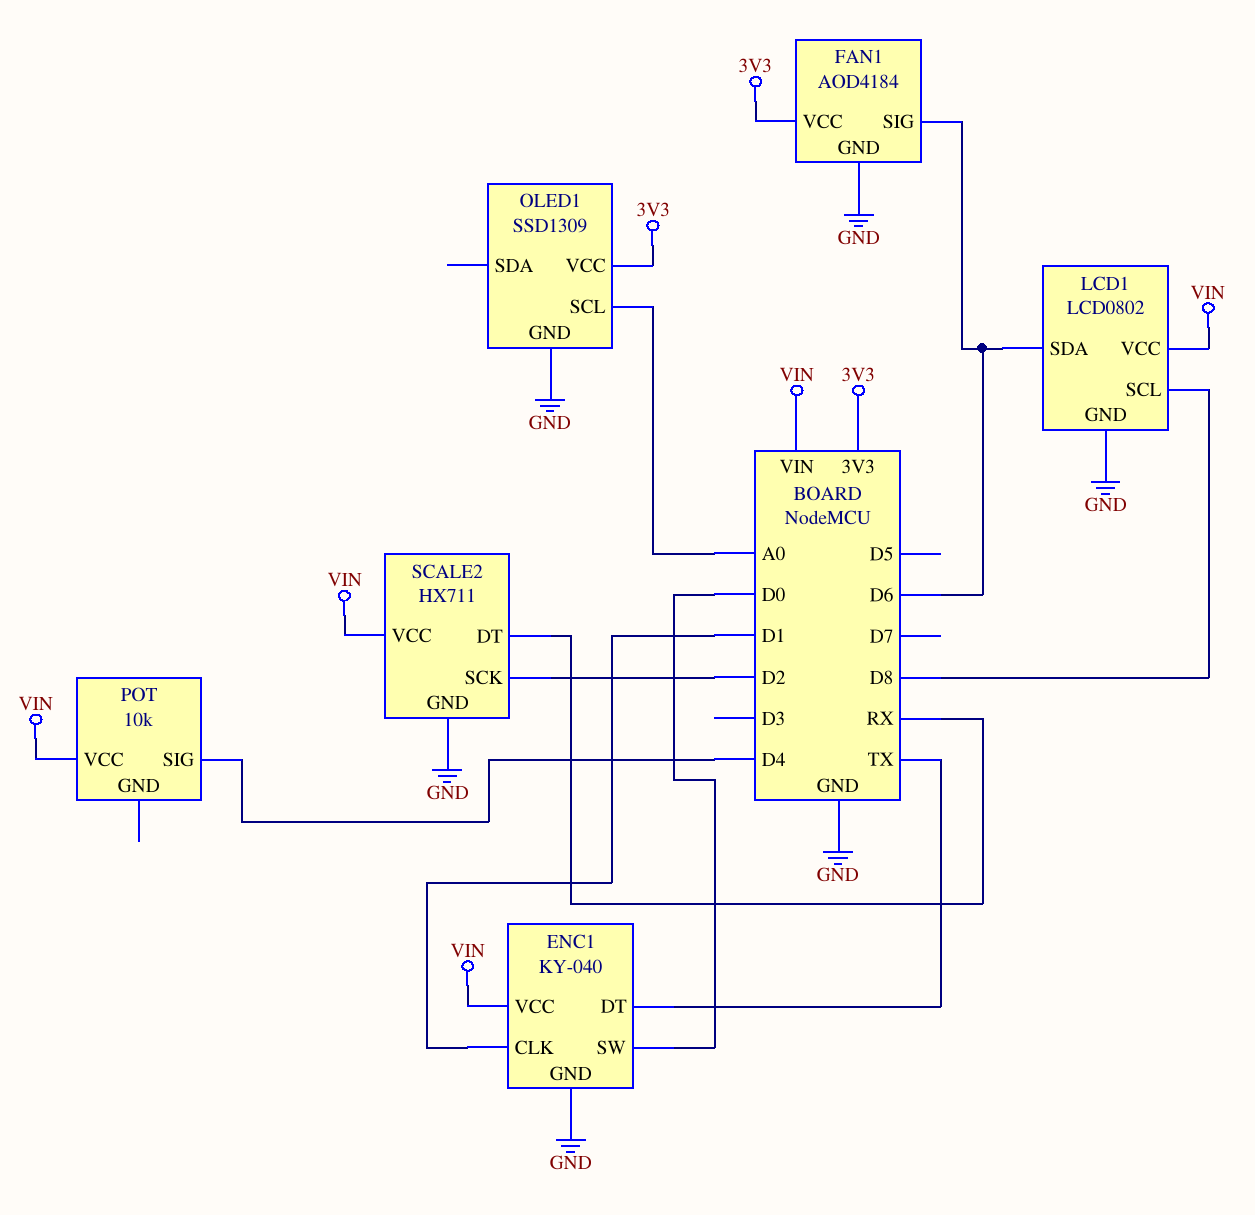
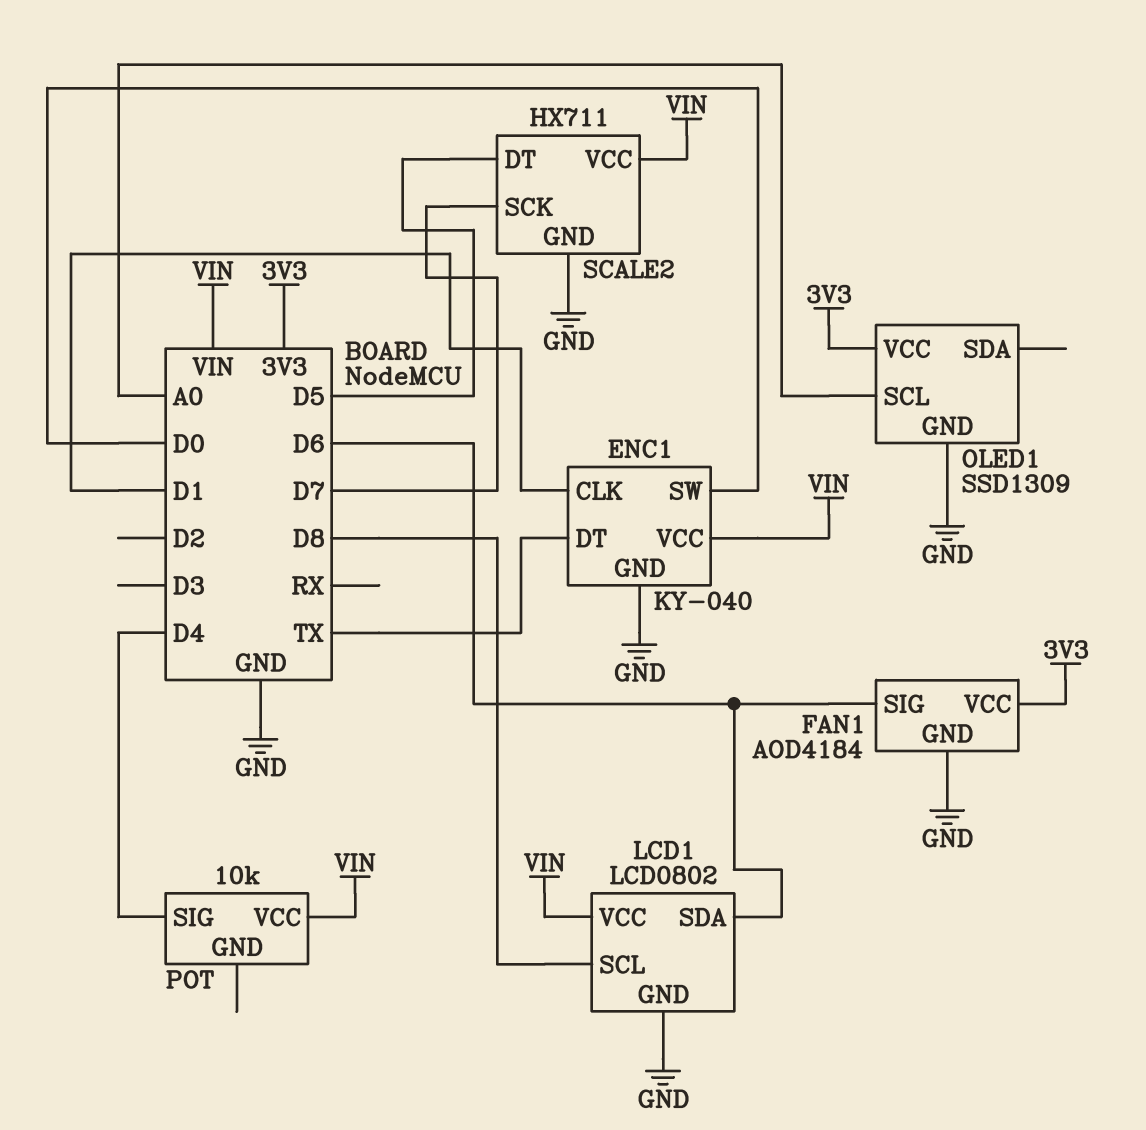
SCALE2 pin DT: RX -> D5
SCALE2 pin SCK: D2 -> D7

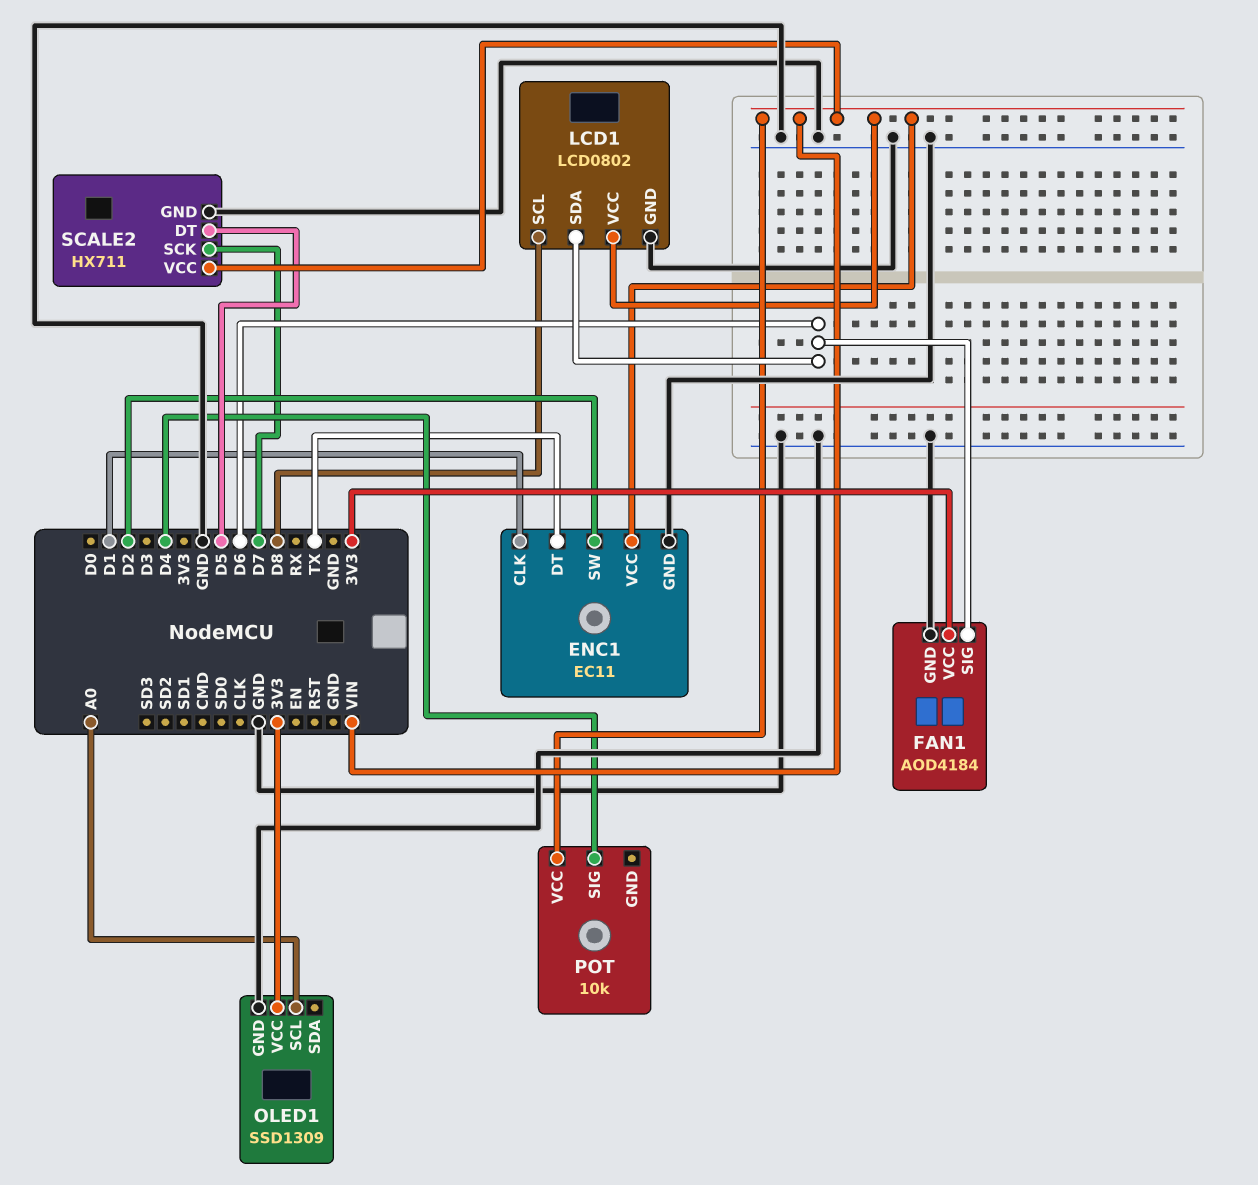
ENC1: KY-040 -> EC11
ENC1 pin SW: D0 -> D2

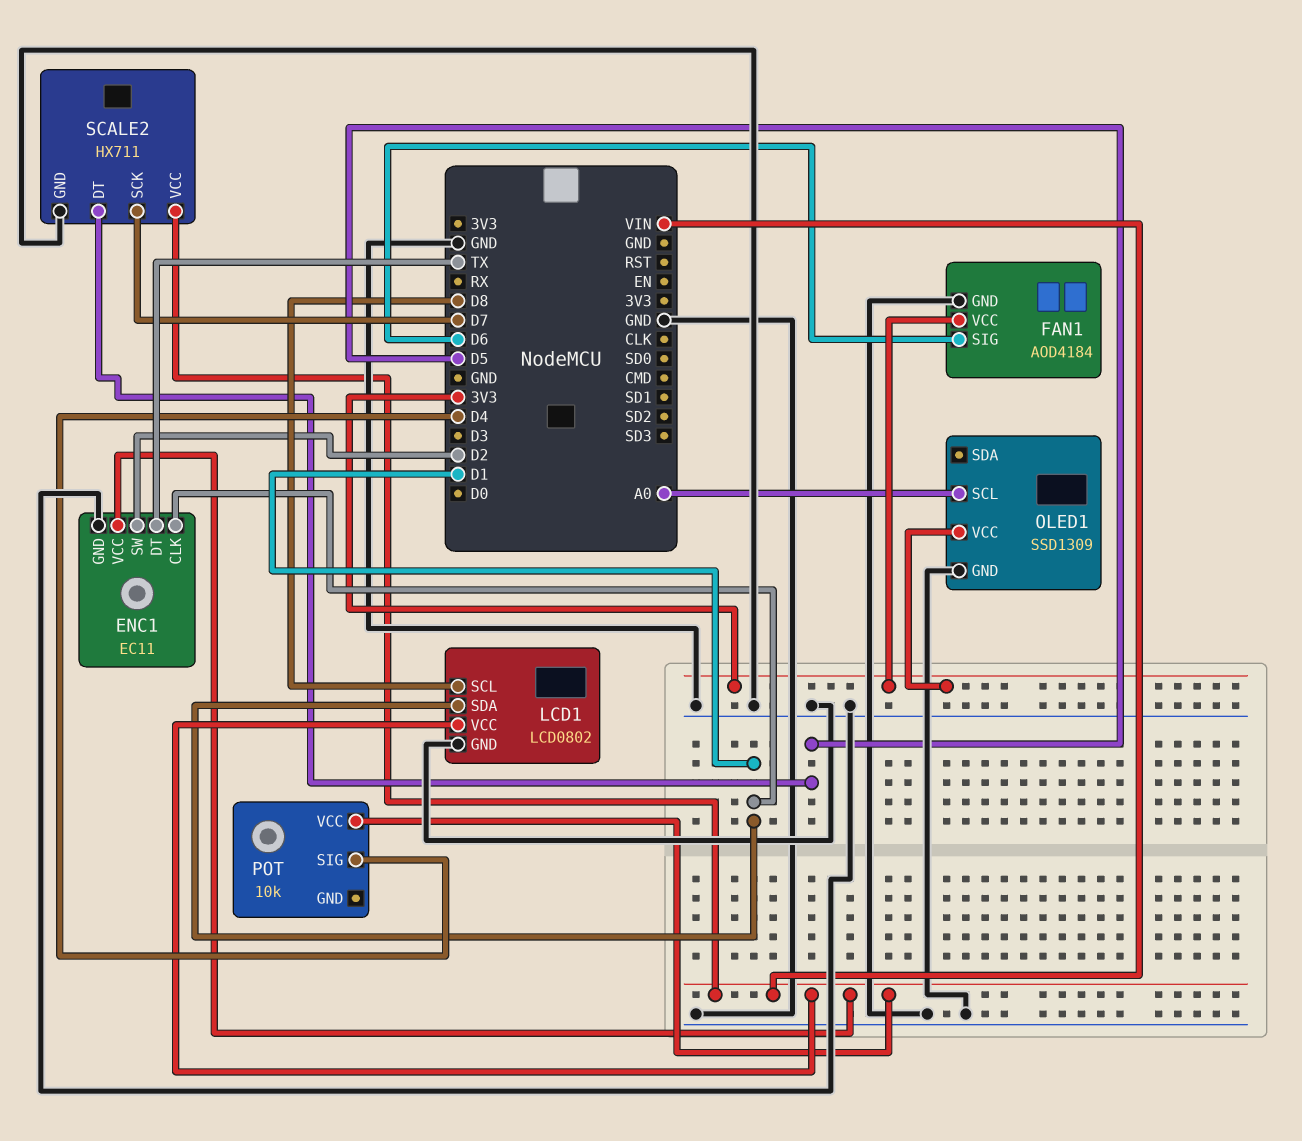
LCD1 pin SDA: D6 -> D1

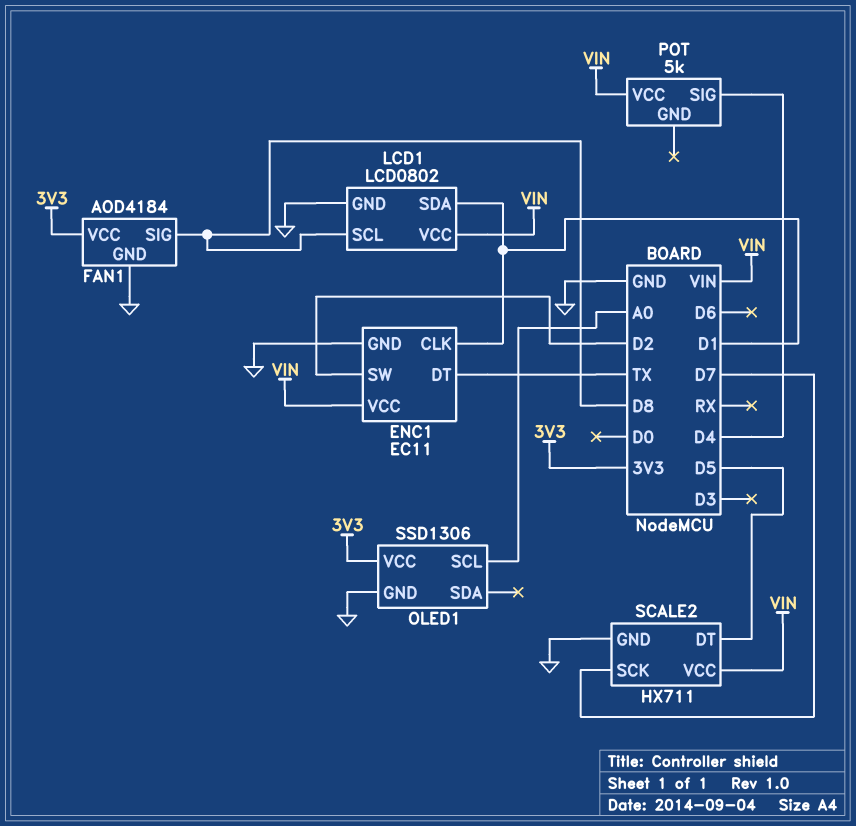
FAN1 pin SIG: D6 -> D8
OLED1: SSD1309 -> SSD1306
POT: 10k -> 5k

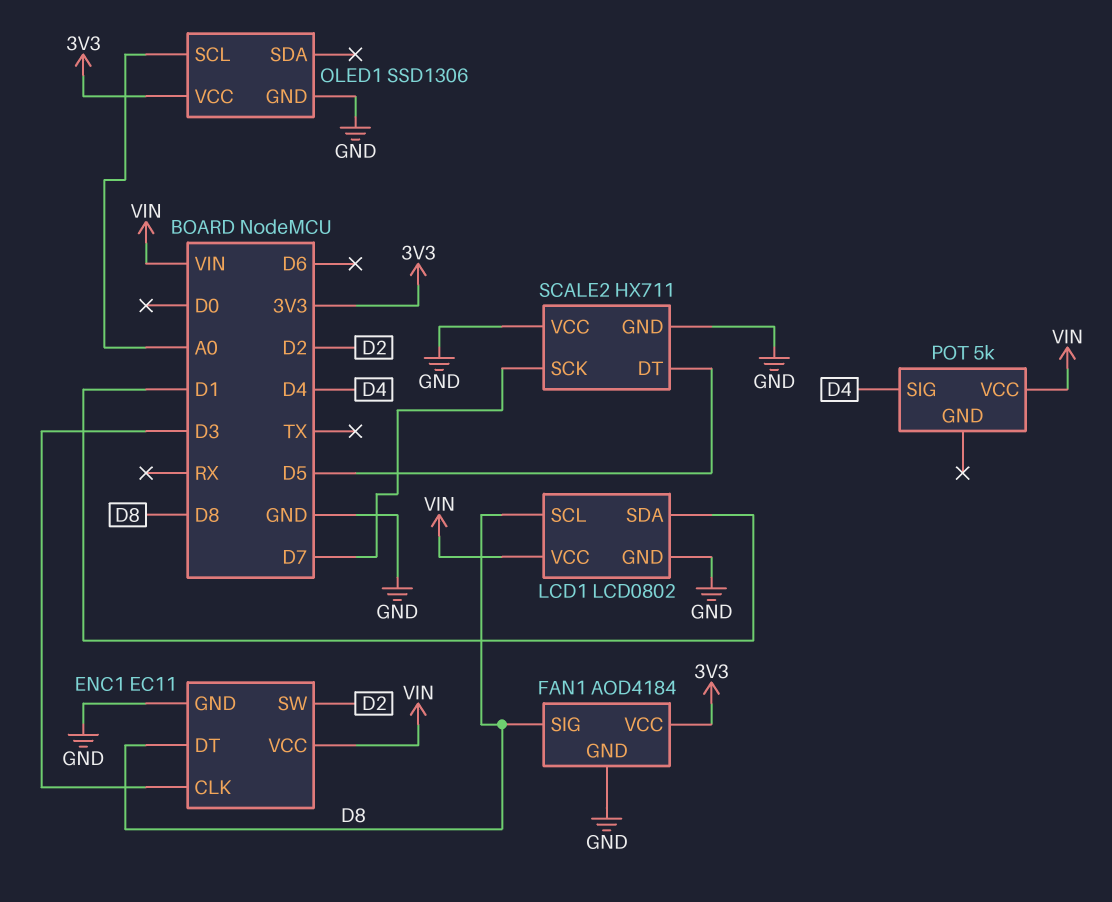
ENC1 pin CLK: D1 -> D3
ENC1 pin DT: TX -> D8
SCALE2 pin VCC: VIN -> GND

